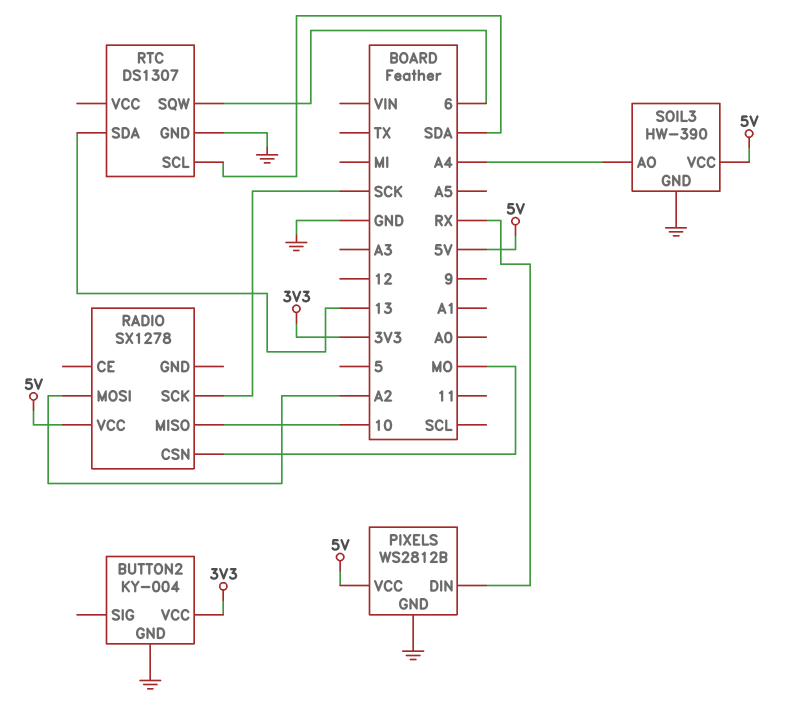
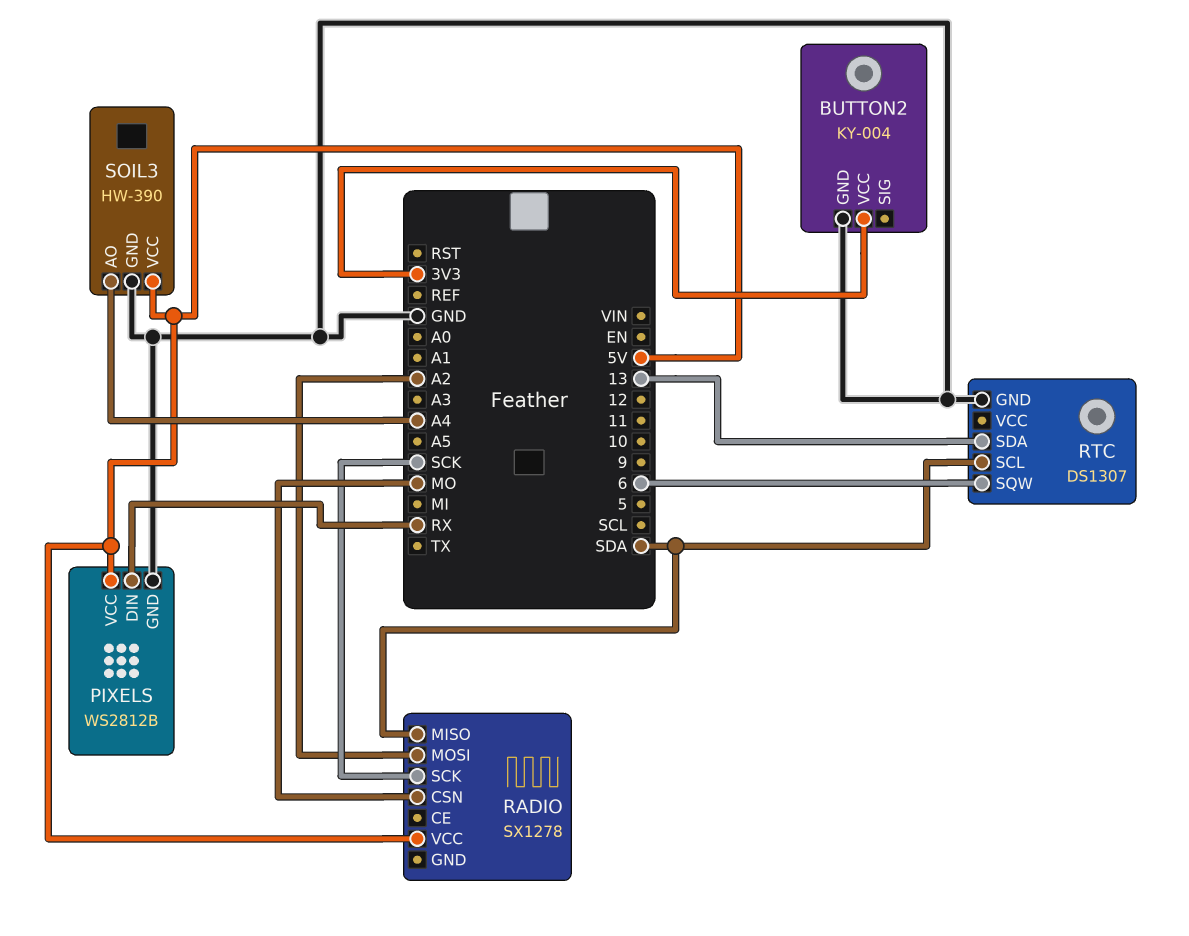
RADIO pin MISO: 10 -> SDA

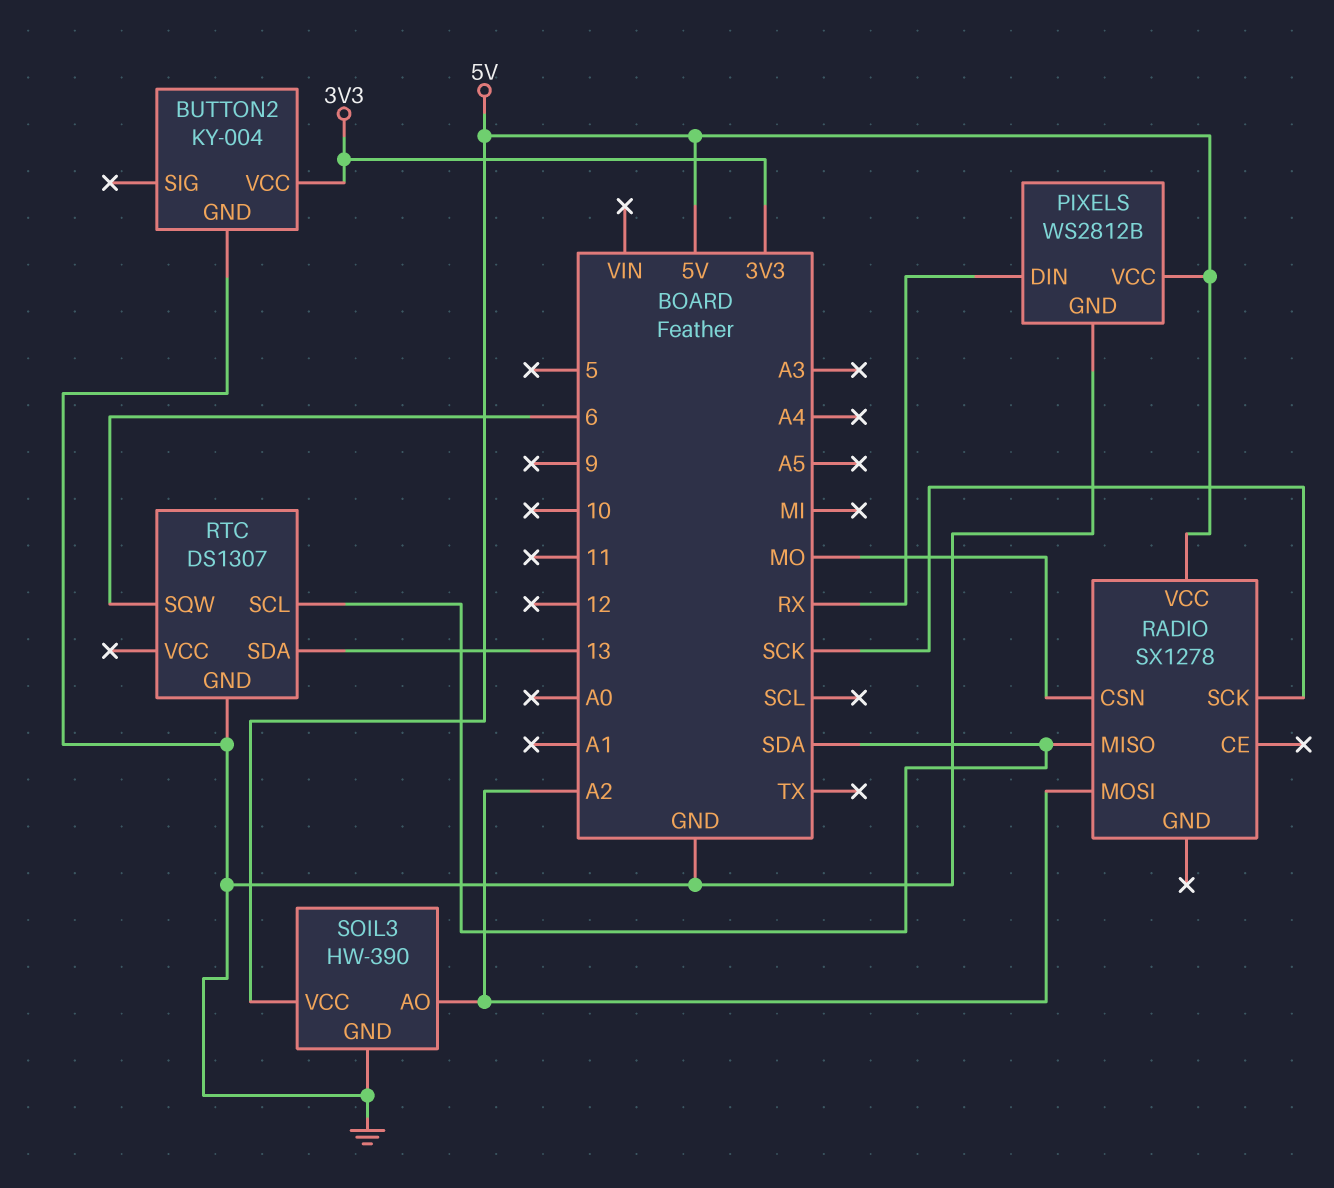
SOIL3 pin AO: A4 -> A2

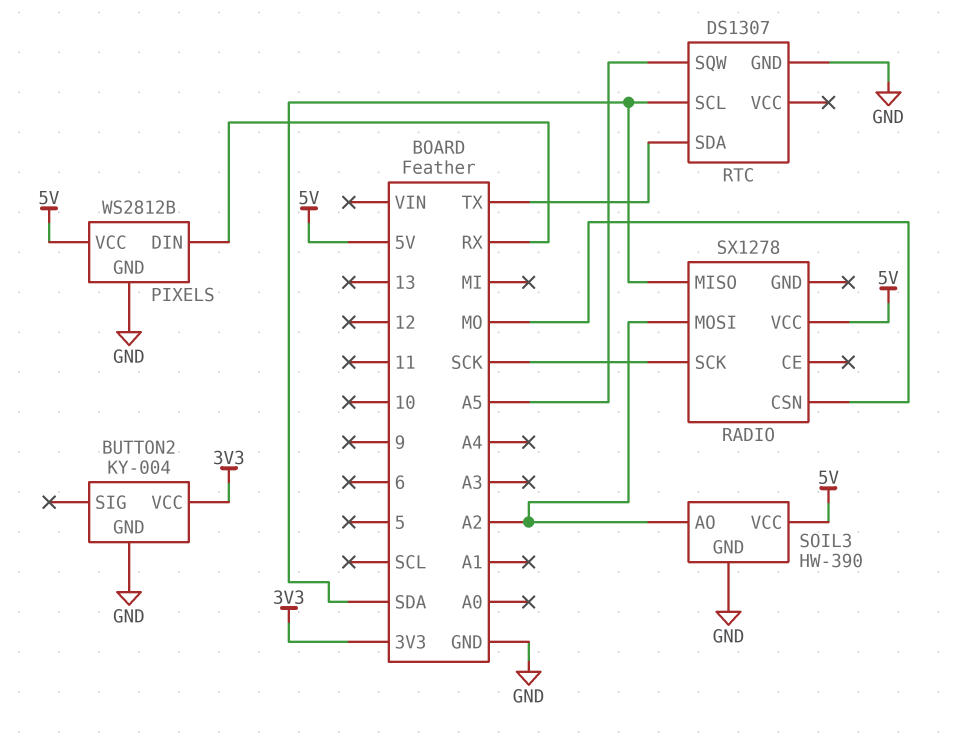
RTC pin SDA: 13 -> TX
RTC pin SQW: 6 -> A5

